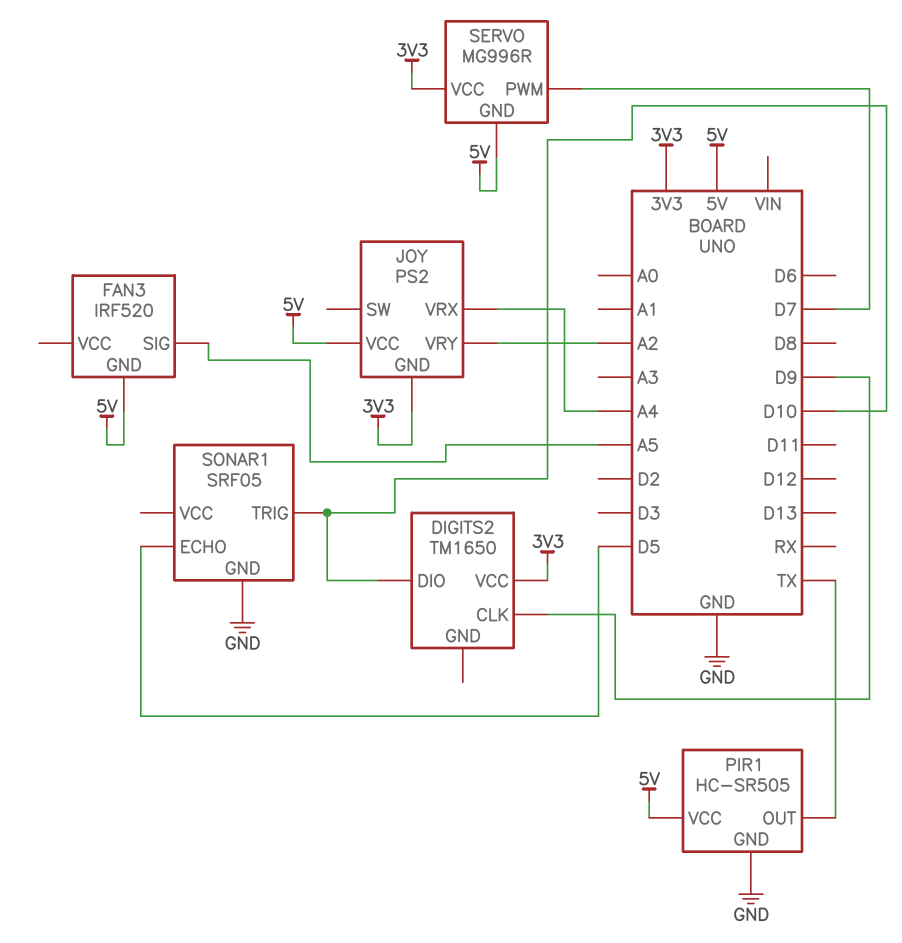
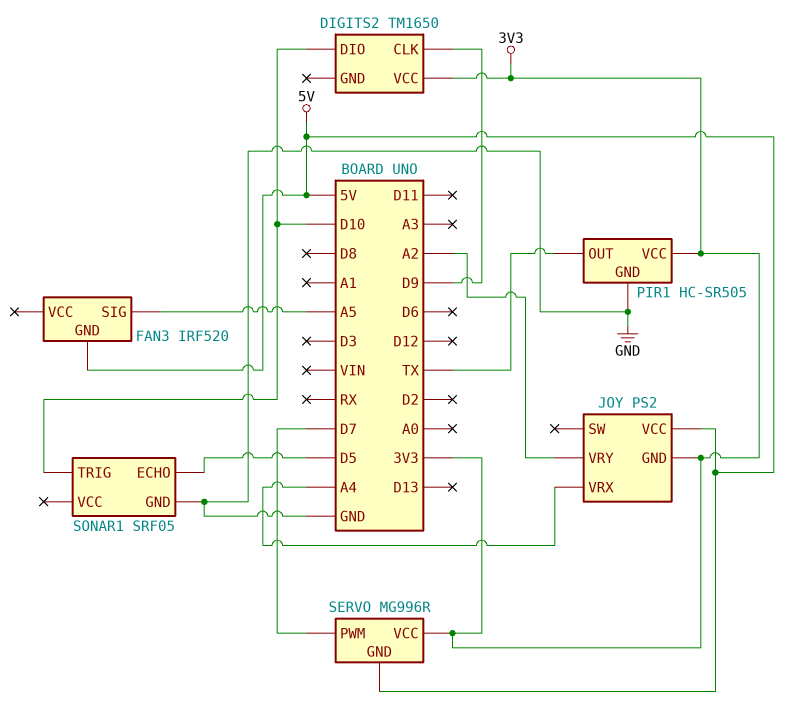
PIR1 pin VCC: 5V -> 3V3

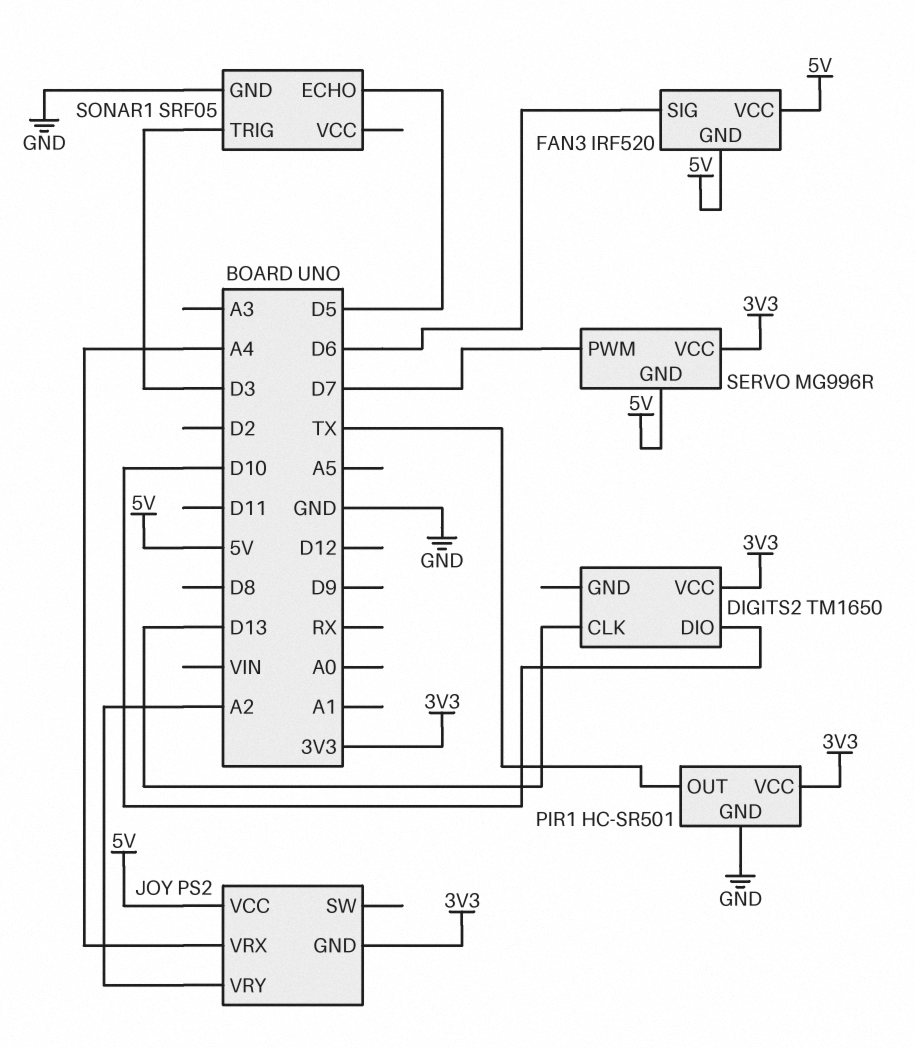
DIGITS2 pin CLK: D9 -> D13
FAN3 pin SIG: A5 -> D6
FAN3 pin VCC: none -> 5V
PIR1: HC-SR505 -> HC-SR501
SONAR1 pin TRIG: D10 -> D3

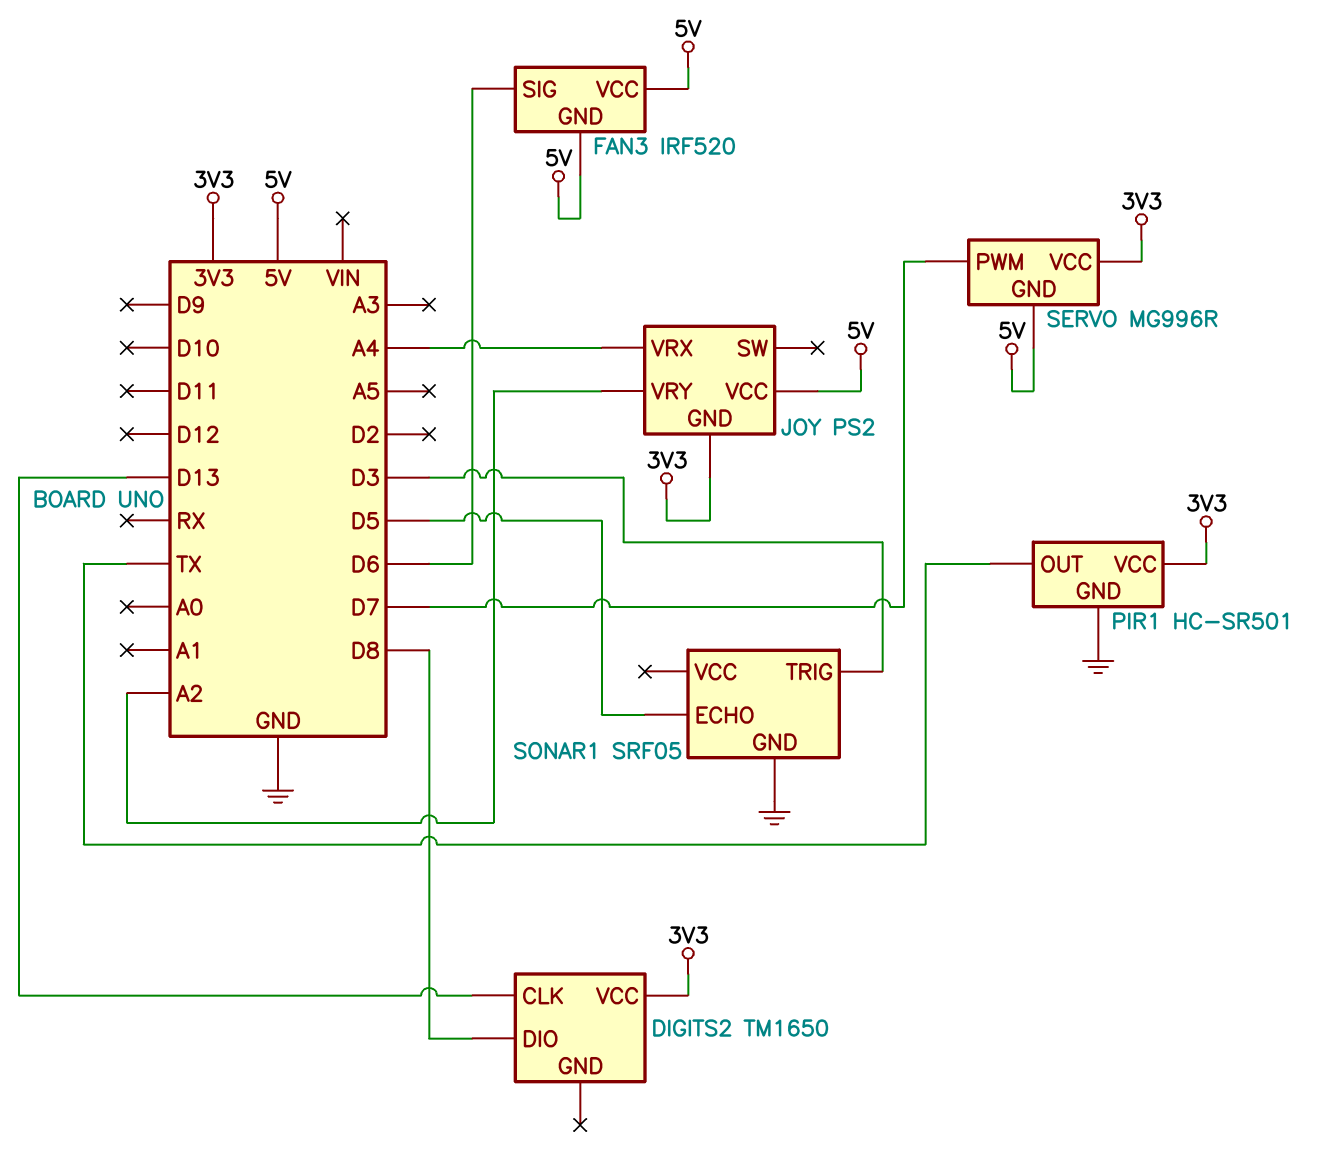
DIGITS2 pin DIO: D10 -> D8

